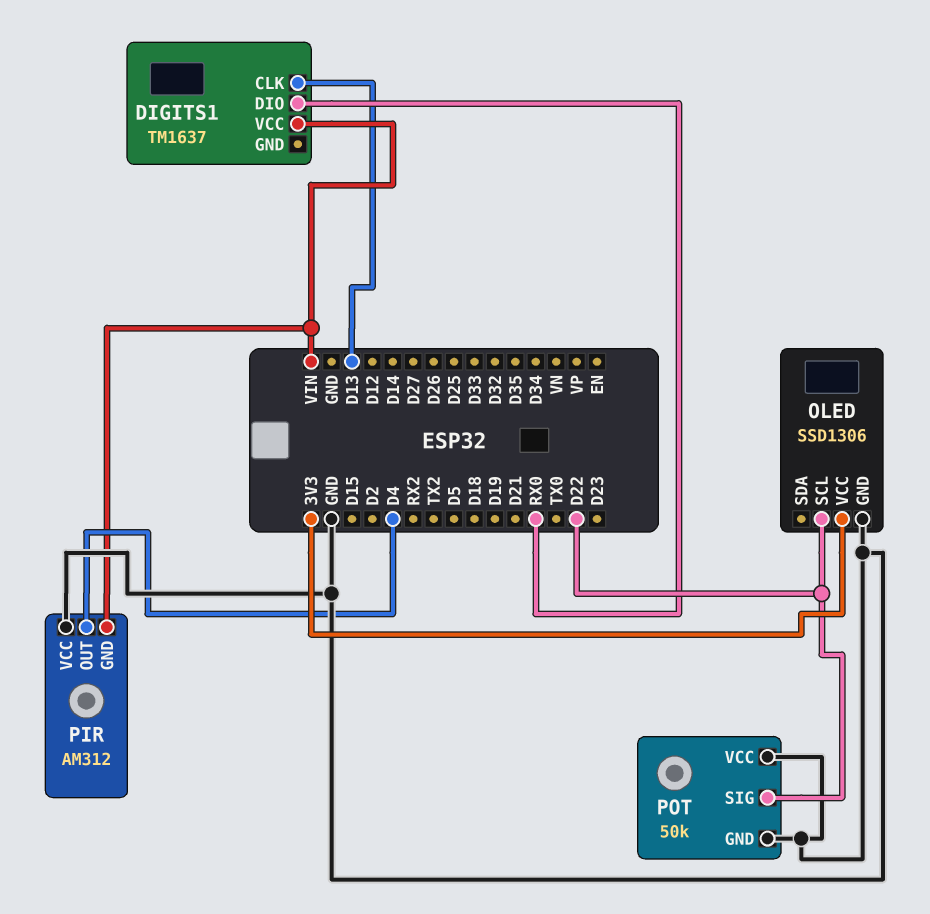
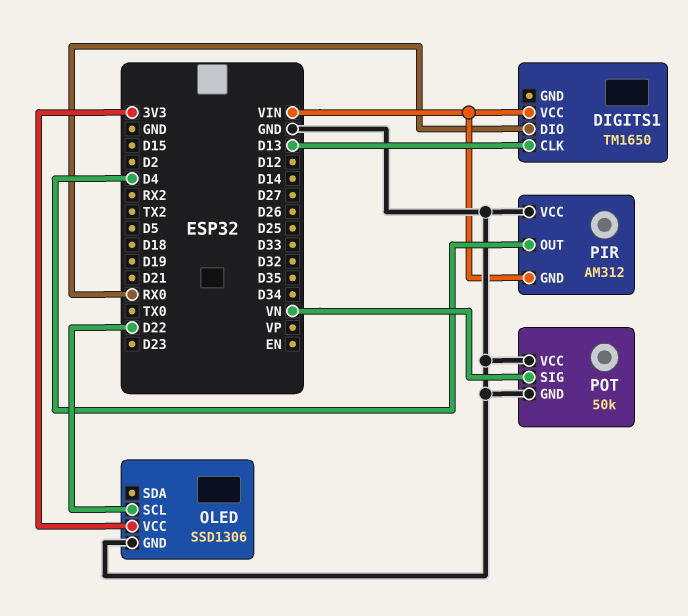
DIGITS1: TM1637 -> TM1650
POT pin SIG: D22 -> VN

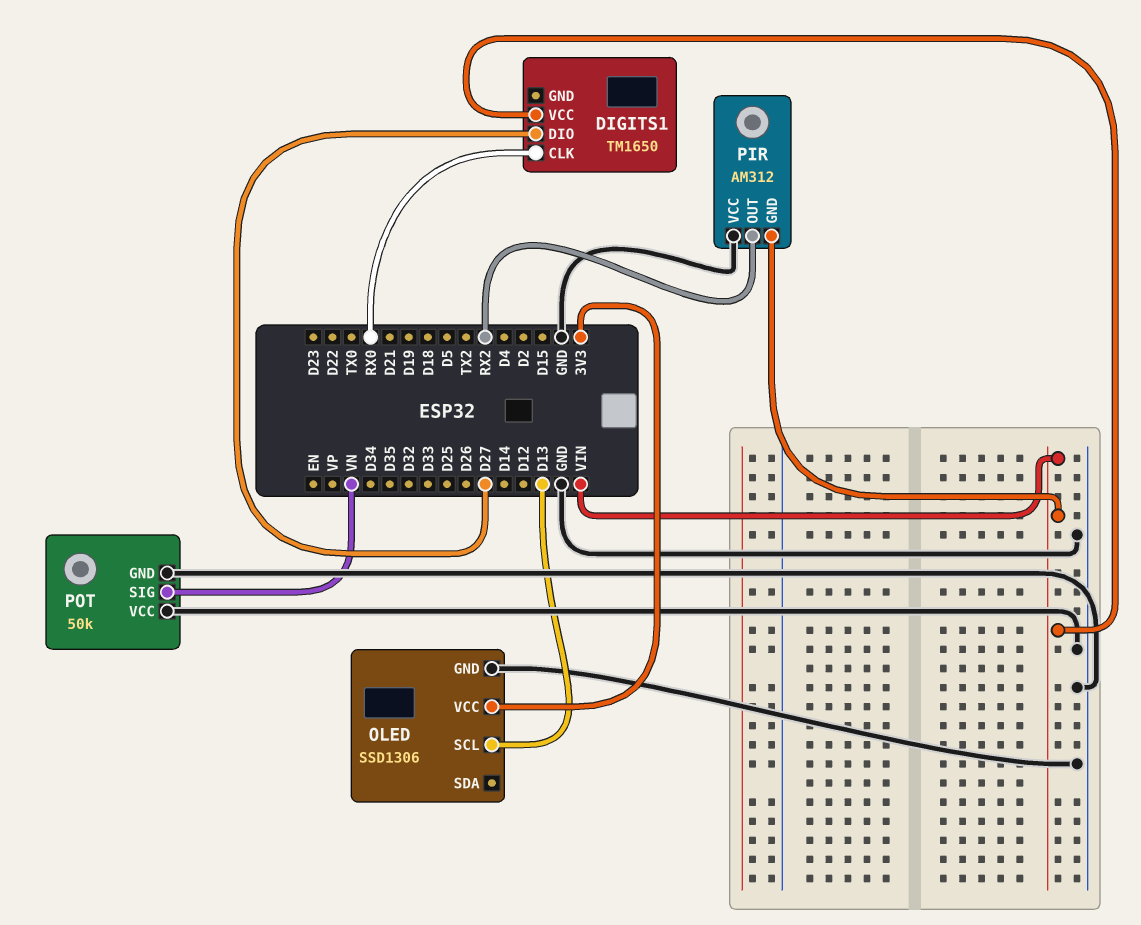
DIGITS1 pin CLK: D13 -> RX0
DIGITS1 pin DIO: RX0 -> D27
OLED pin SCL: D22 -> D13
PIR pin OUT: D4 -> RX2

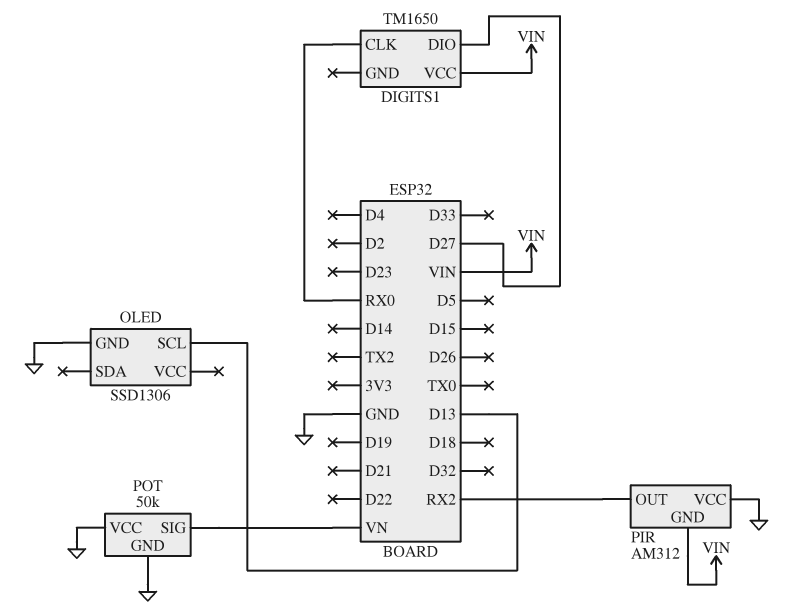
OLED pin VCC: 3V3 -> none

